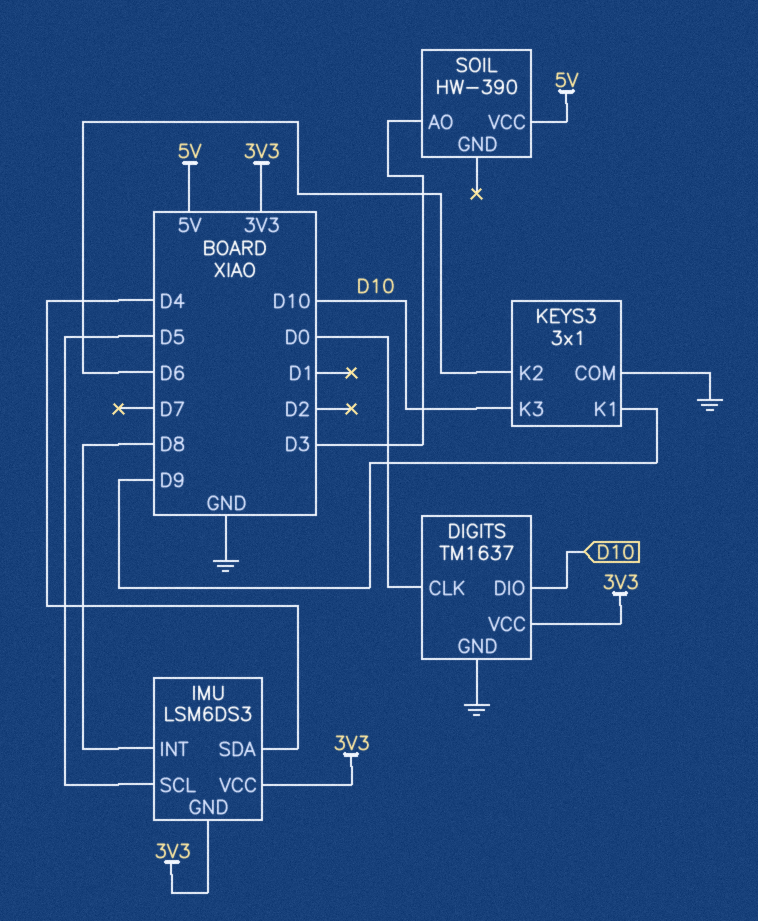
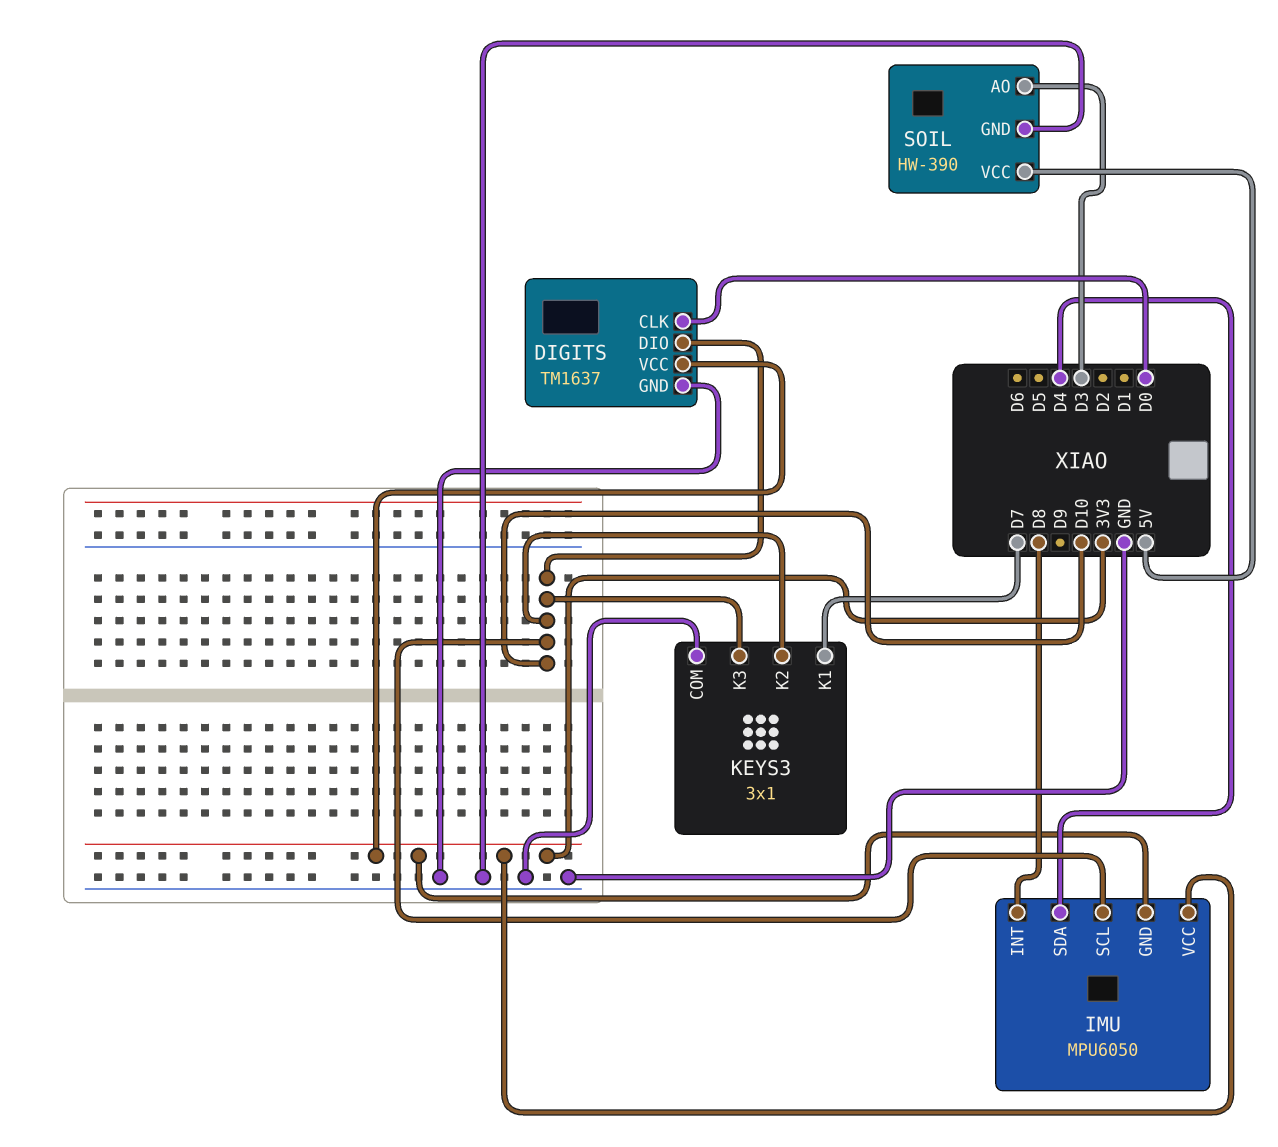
IMU: LSM6DS3 -> MPU6050
IMU pin SCL: D5 -> D10
KEYS3 pin K1: D9 -> D7
KEYS3 pin K2: D6 -> D10
SOIL pin GND: none -> GND

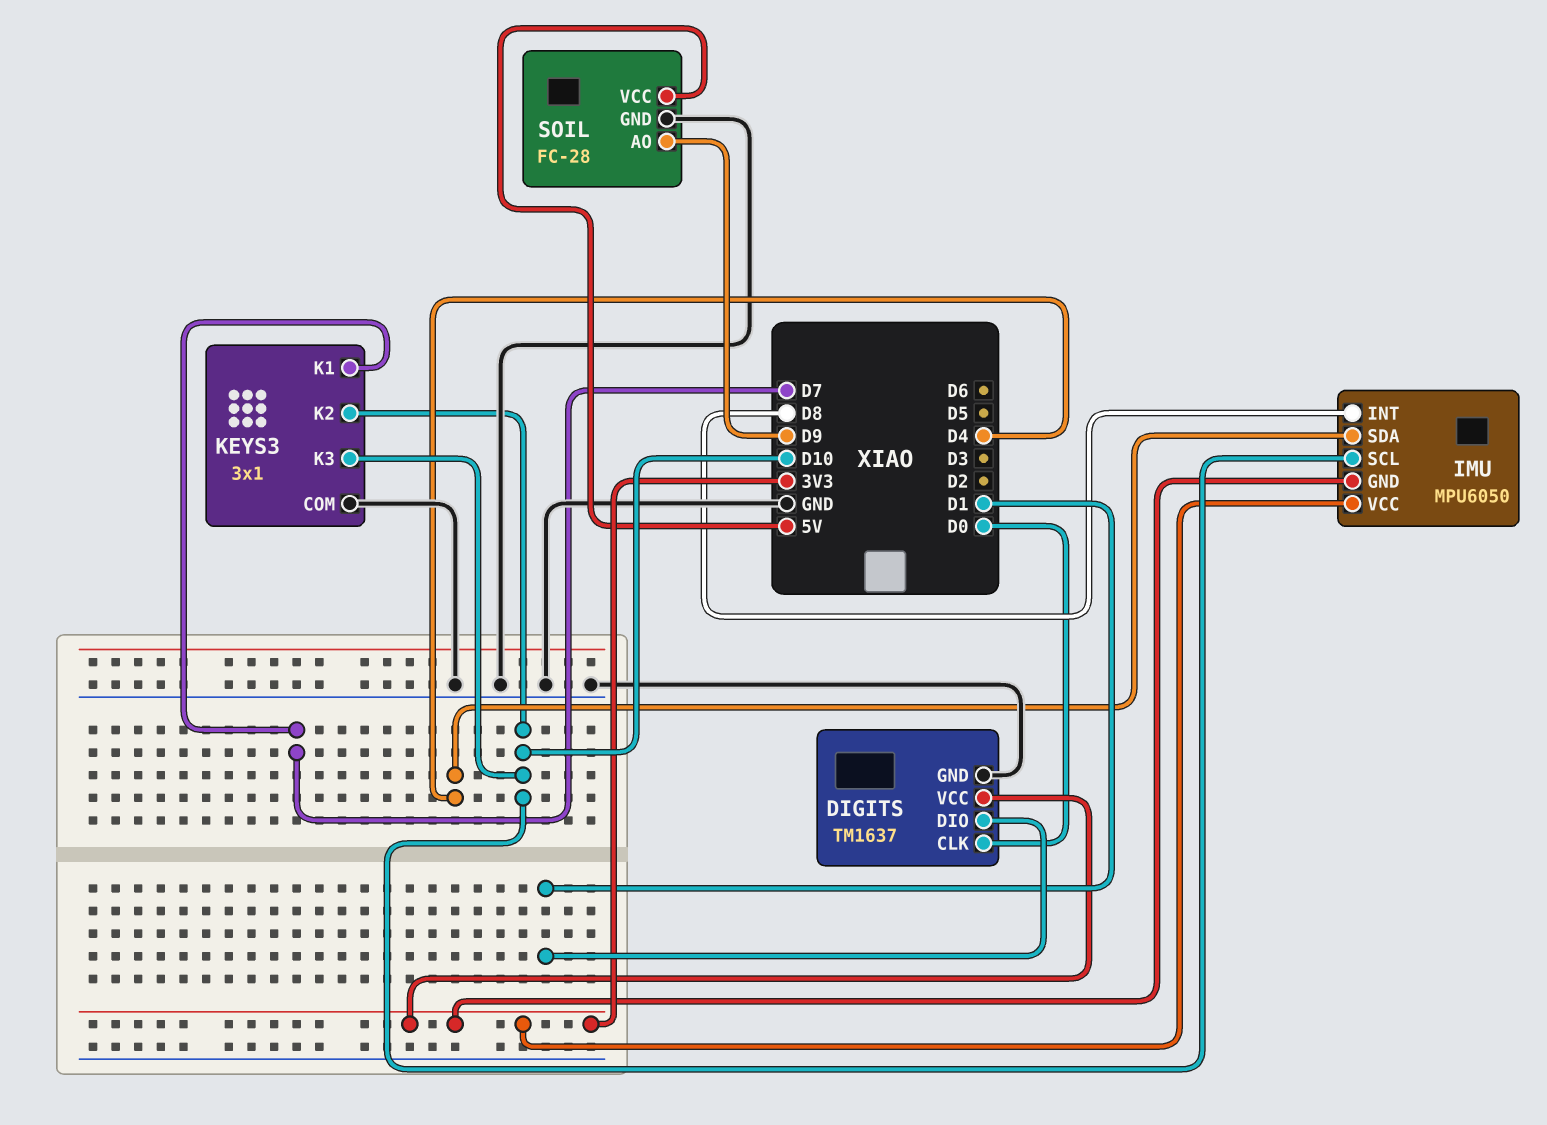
DIGITS pin DIO: D10 -> D1
SOIL: HW-390 -> FC-28
SOIL pin AO: D3 -> D9

